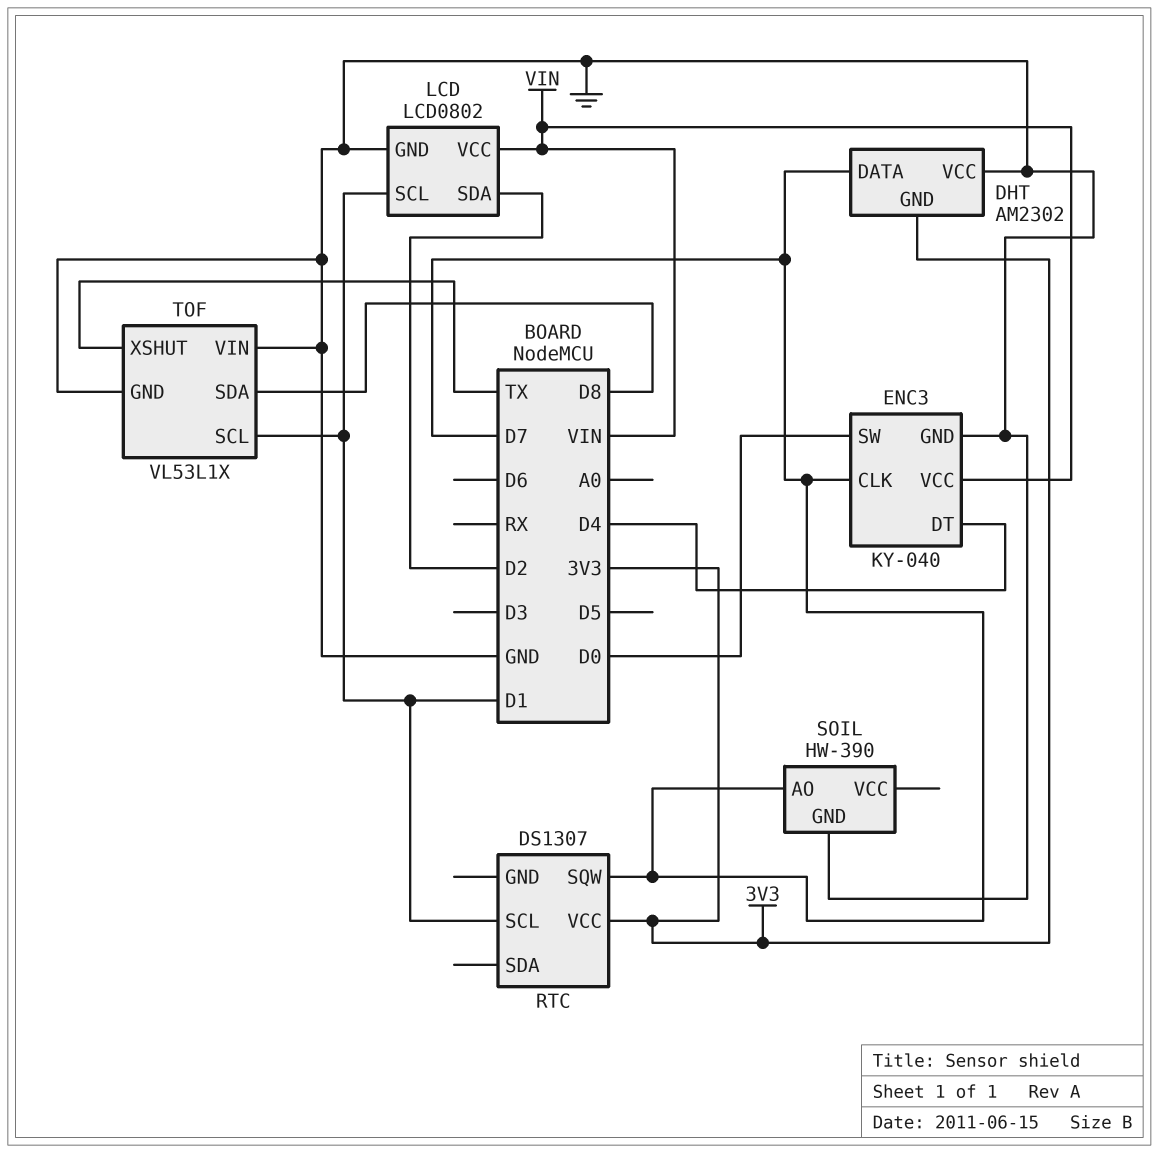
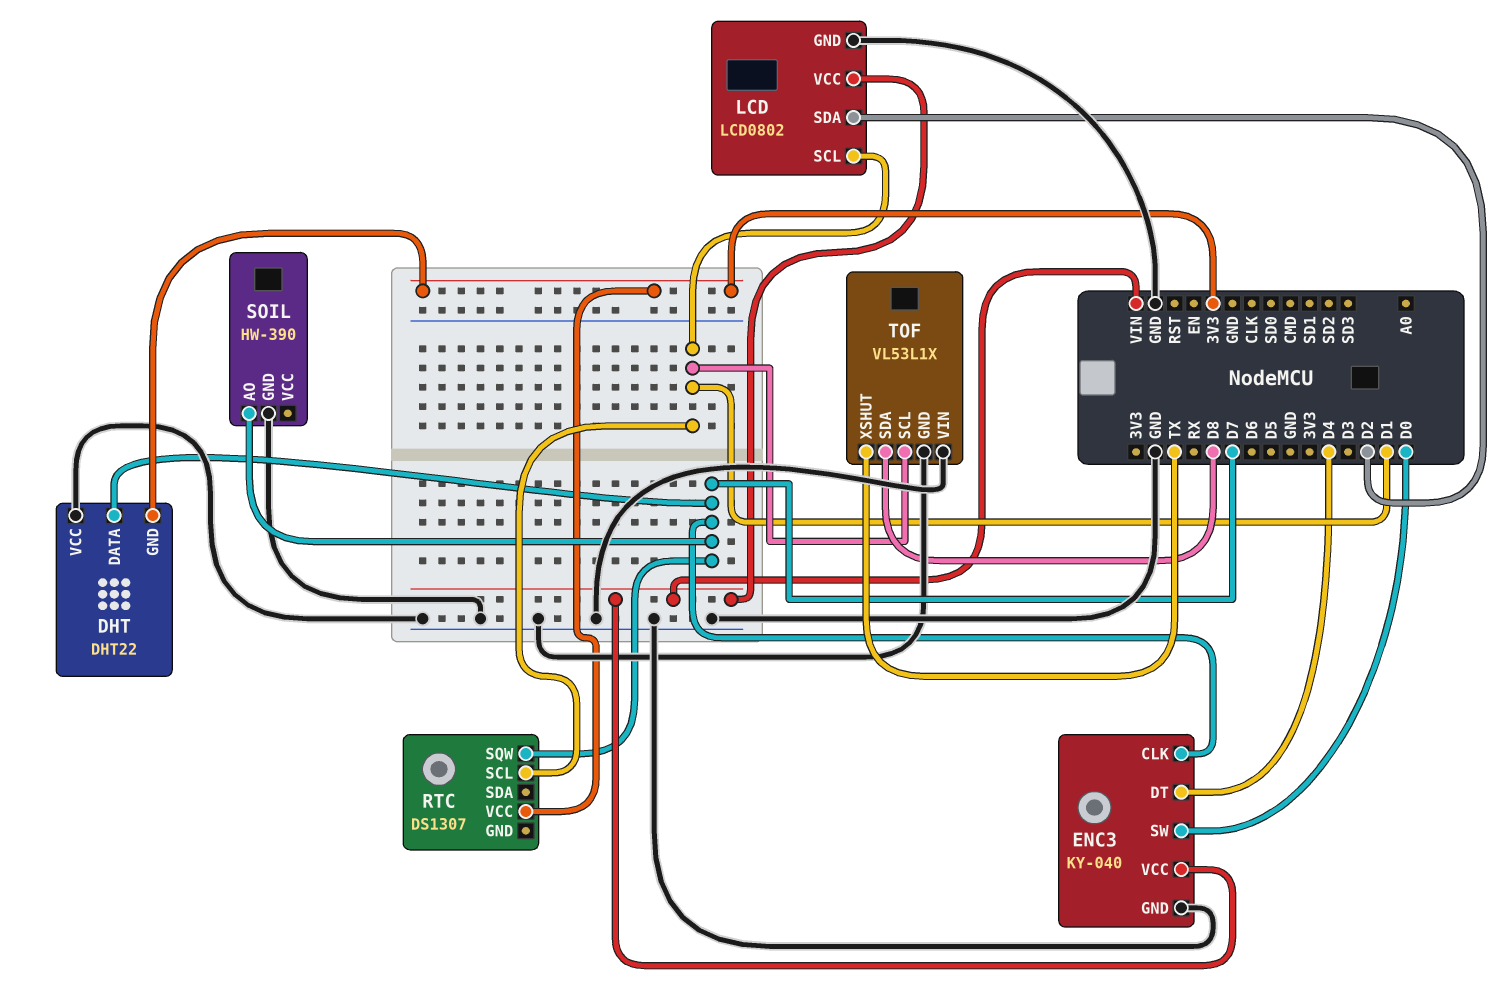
DHT: AM2302 -> DHT22

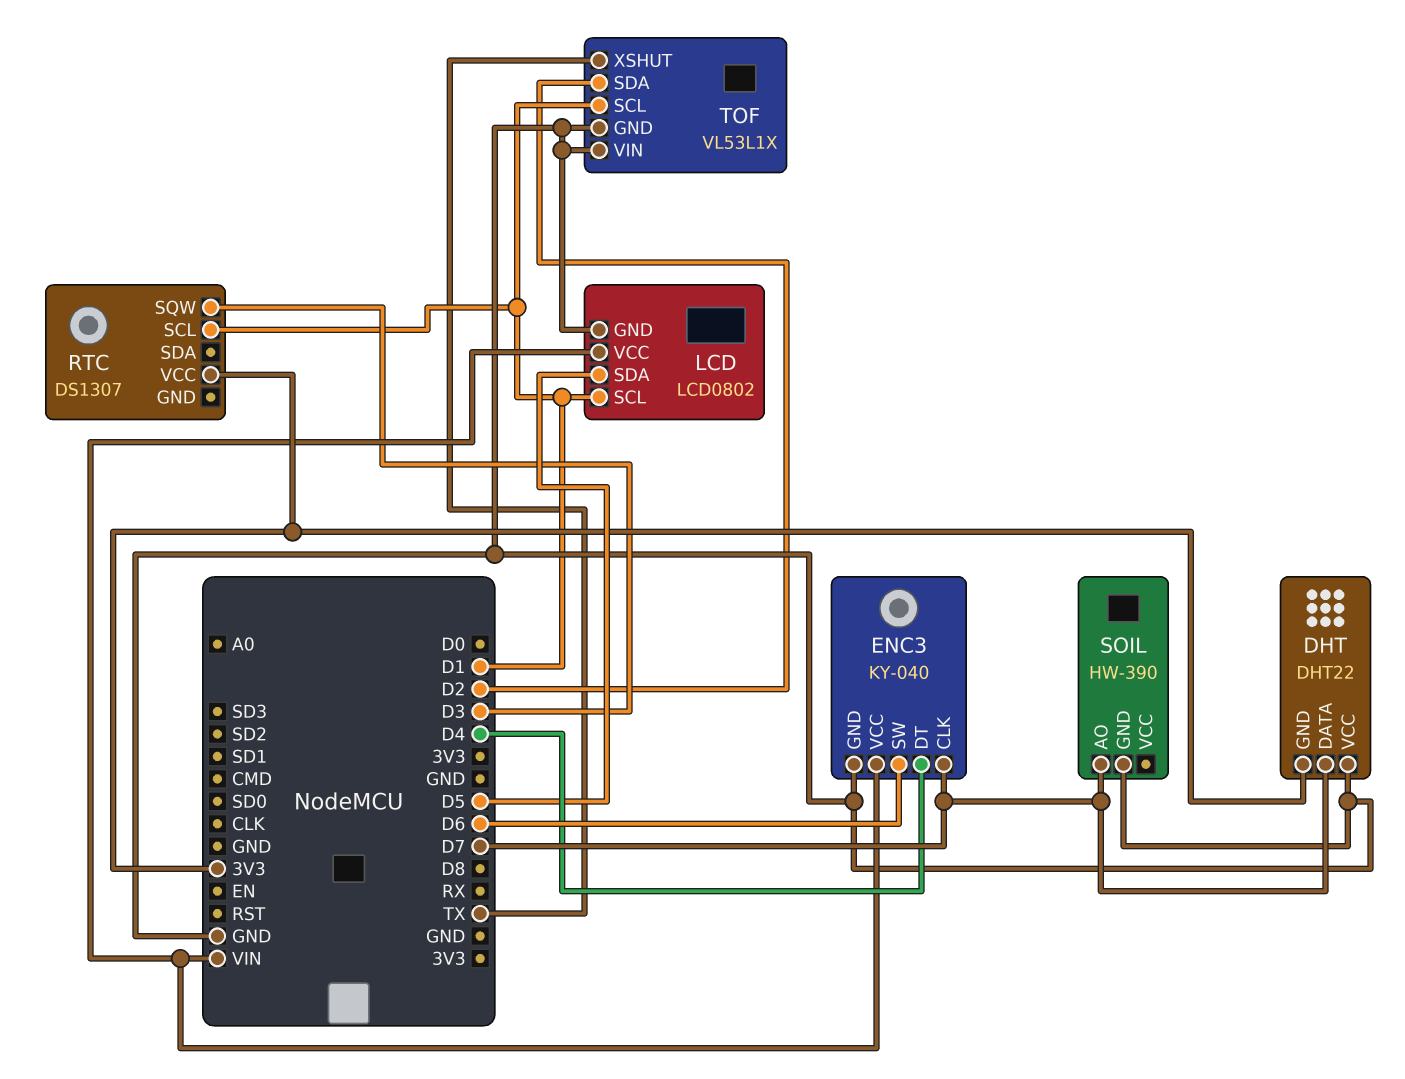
ENC3 pin SW: D0 -> D6
LCD pin SDA: D2 -> D5
RTC pin SQW: D7 -> D3
TOF pin SDA: D8 -> D2

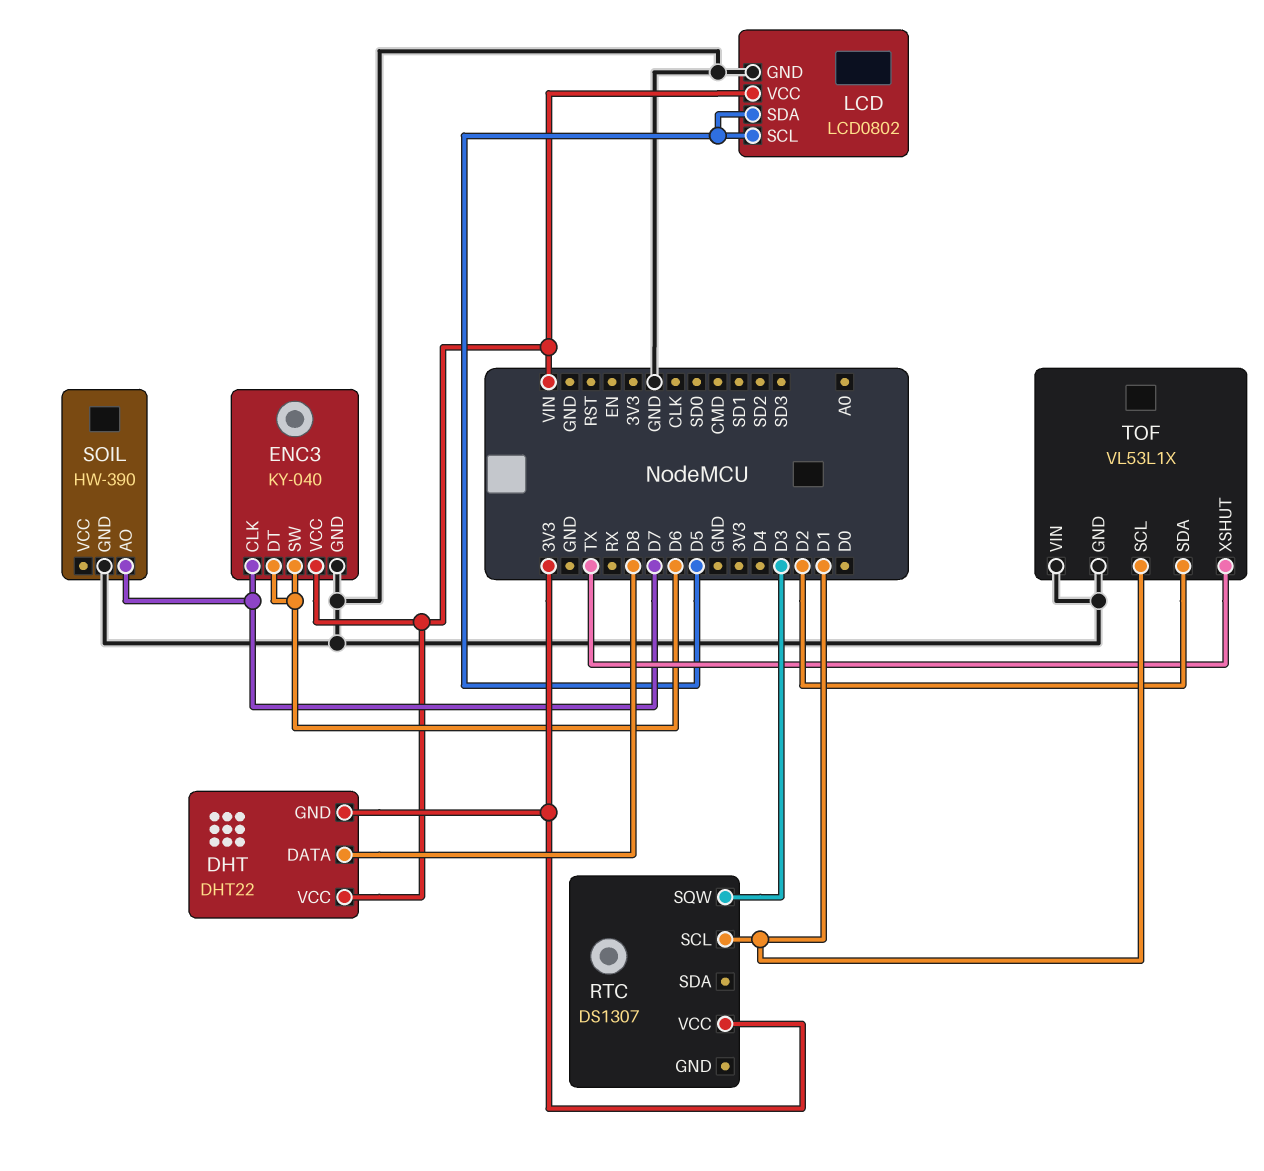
DHT pin DATA: D7 -> D8
DHT pin VCC: GND -> VIN
ENC3 pin DT: D4 -> D6
LCD pin SCL: D1 -> D5

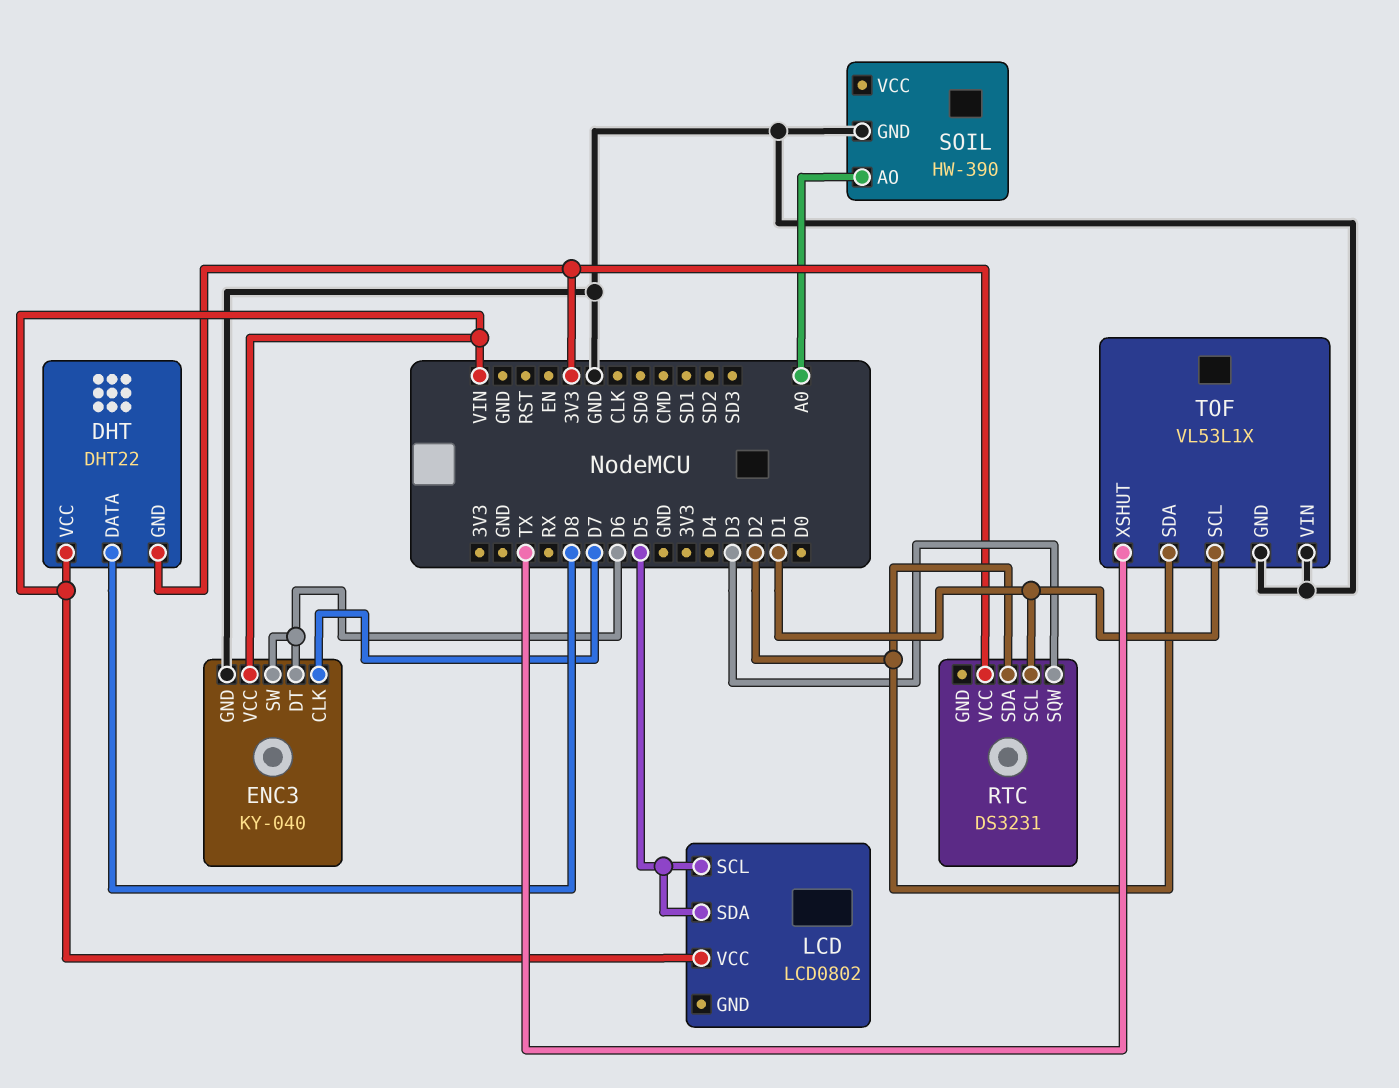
LCD pin GND: GND -> none
RTC: DS1307 -> DS3231
RTC pin SDA: none -> D2
SOIL pin AO: D7 -> A0

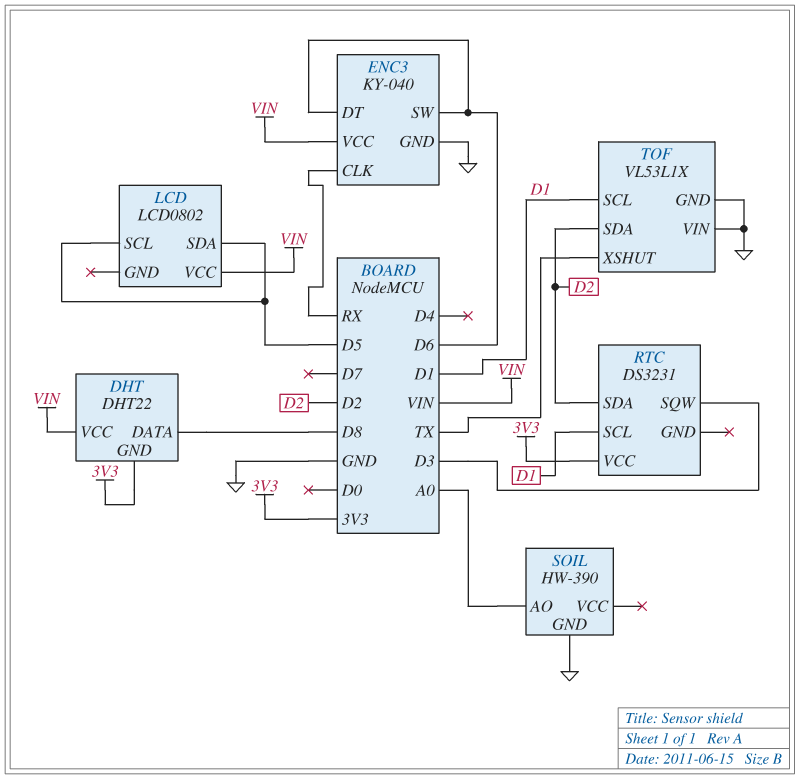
ENC3 pin CLK: D7 -> RX

